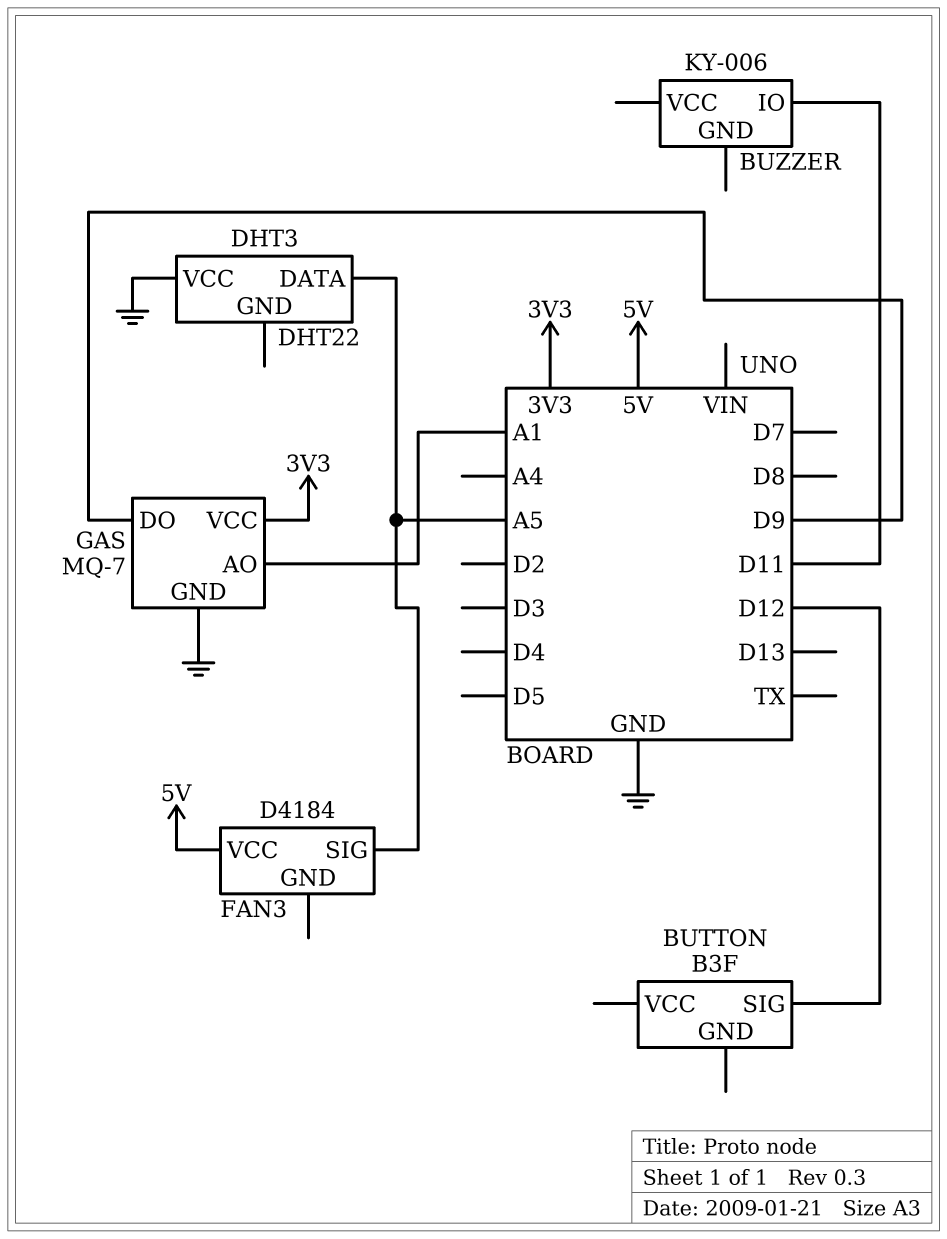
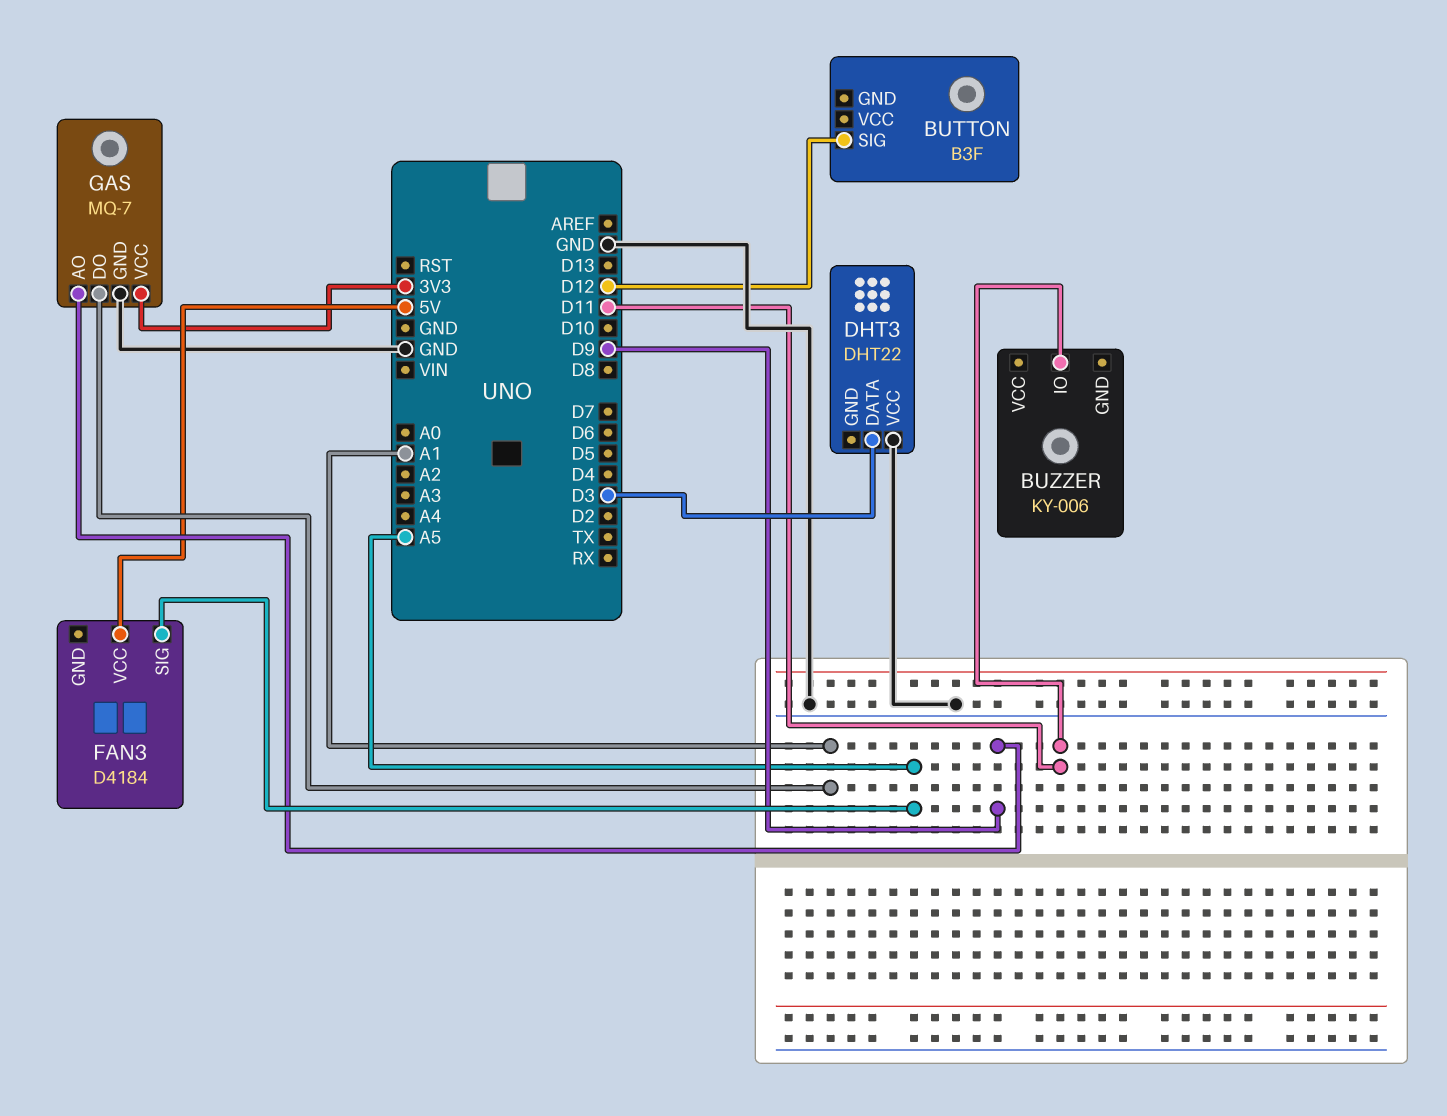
DHT3 pin DATA: A5 -> D3
GAS pin AO: A1 -> D9
GAS pin DO: D9 -> A1

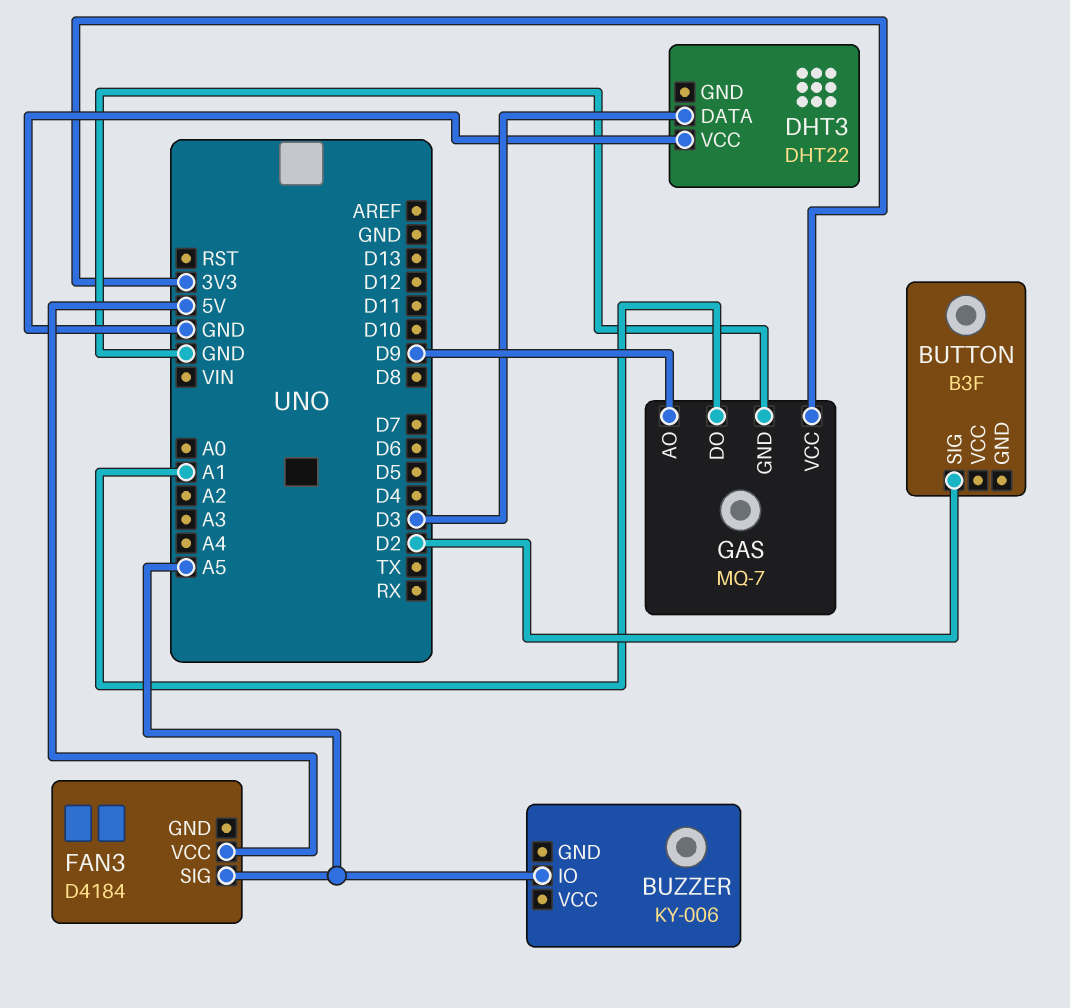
BUTTON pin SIG: D12 -> D2
BUZZER pin IO: D11 -> A5

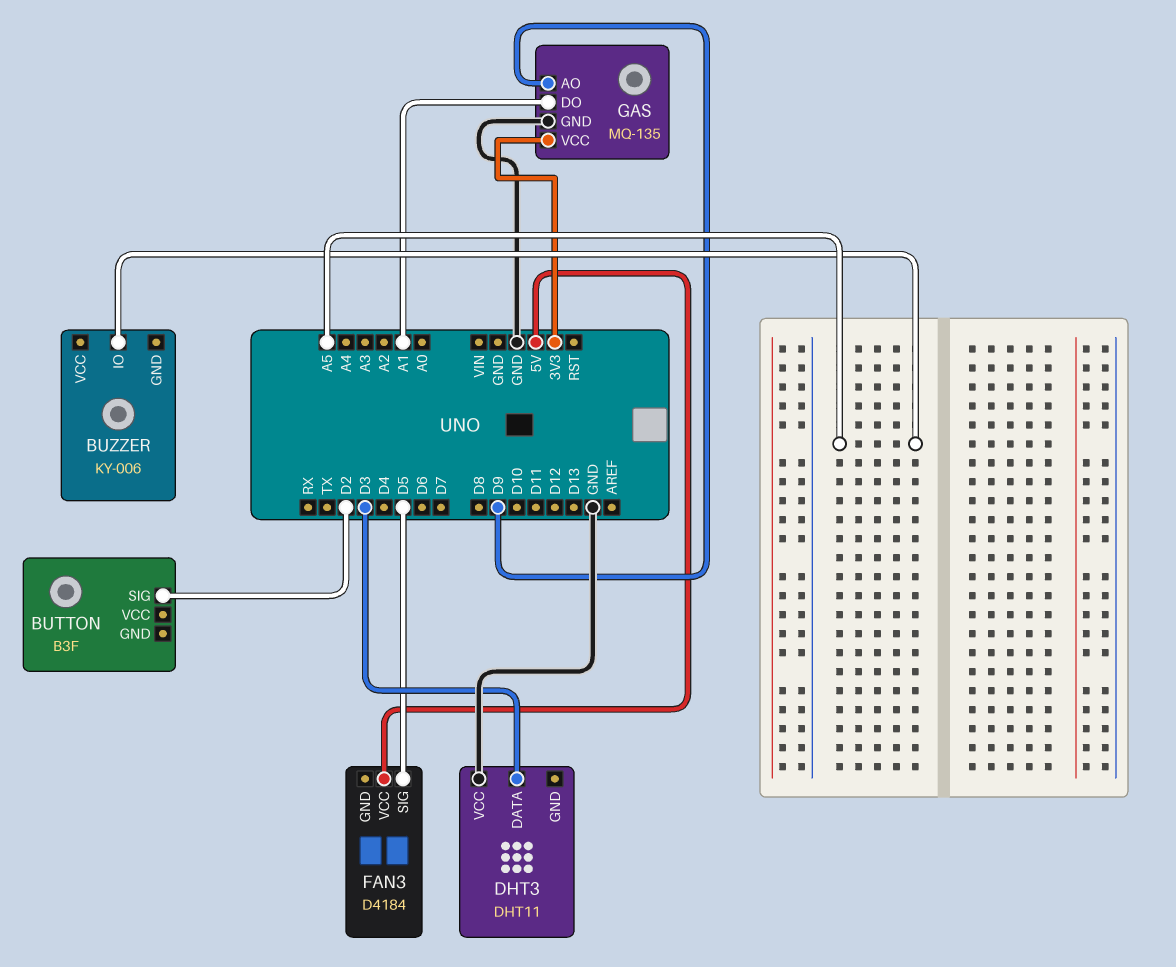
DHT3: DHT22 -> DHT11
FAN3 pin SIG: A5 -> D5
GAS: MQ-7 -> MQ-135

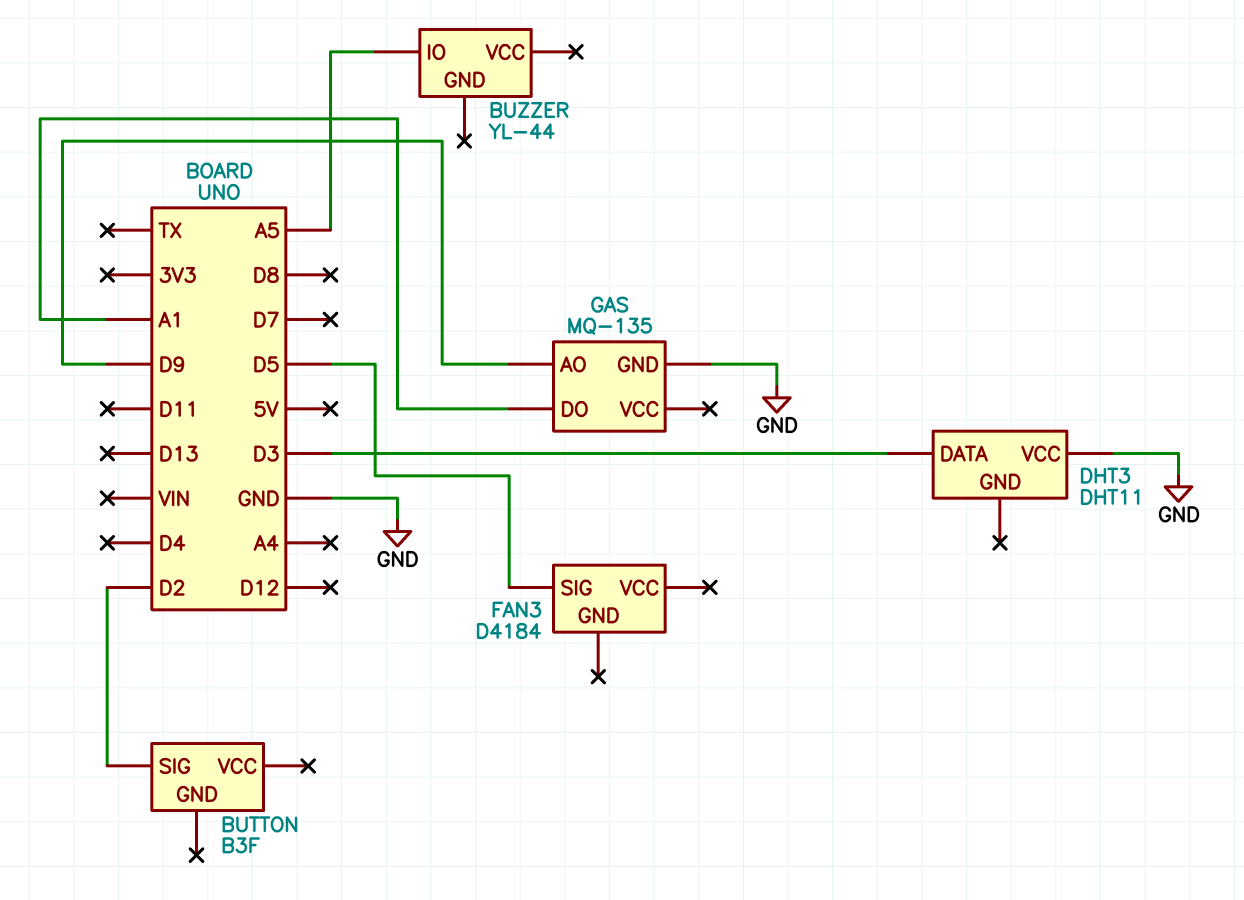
BUZZER: KY-006 -> YL-44
FAN3 pin VCC: 5V -> none
GAS pin VCC: 3V3 -> none

